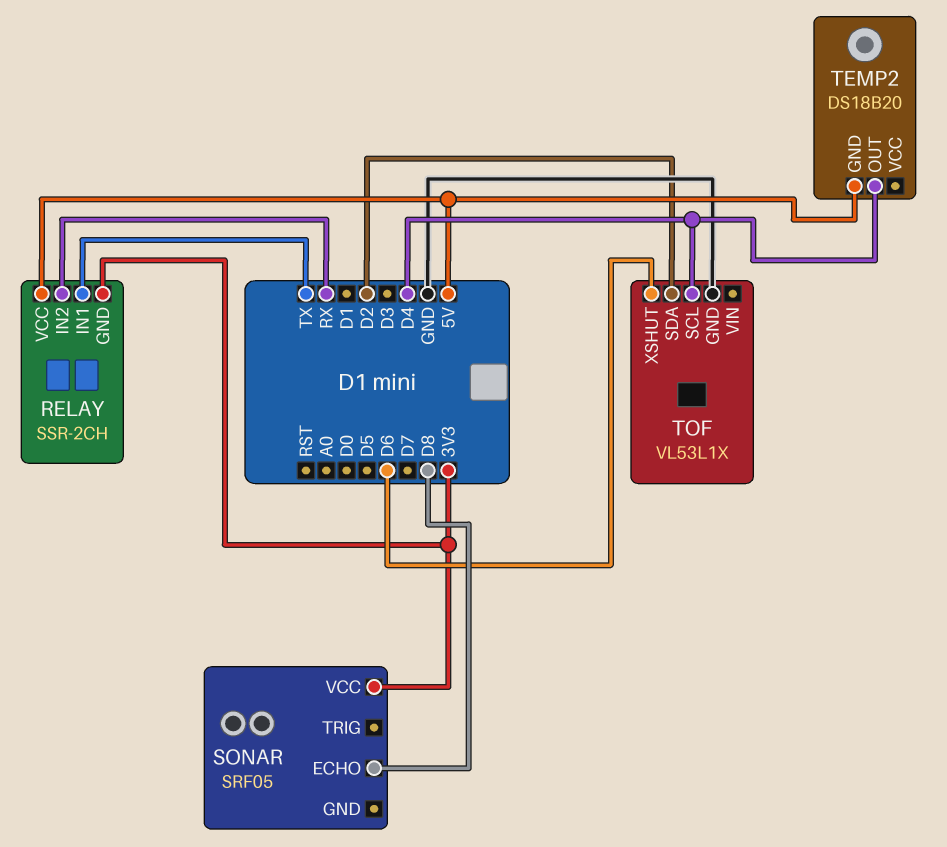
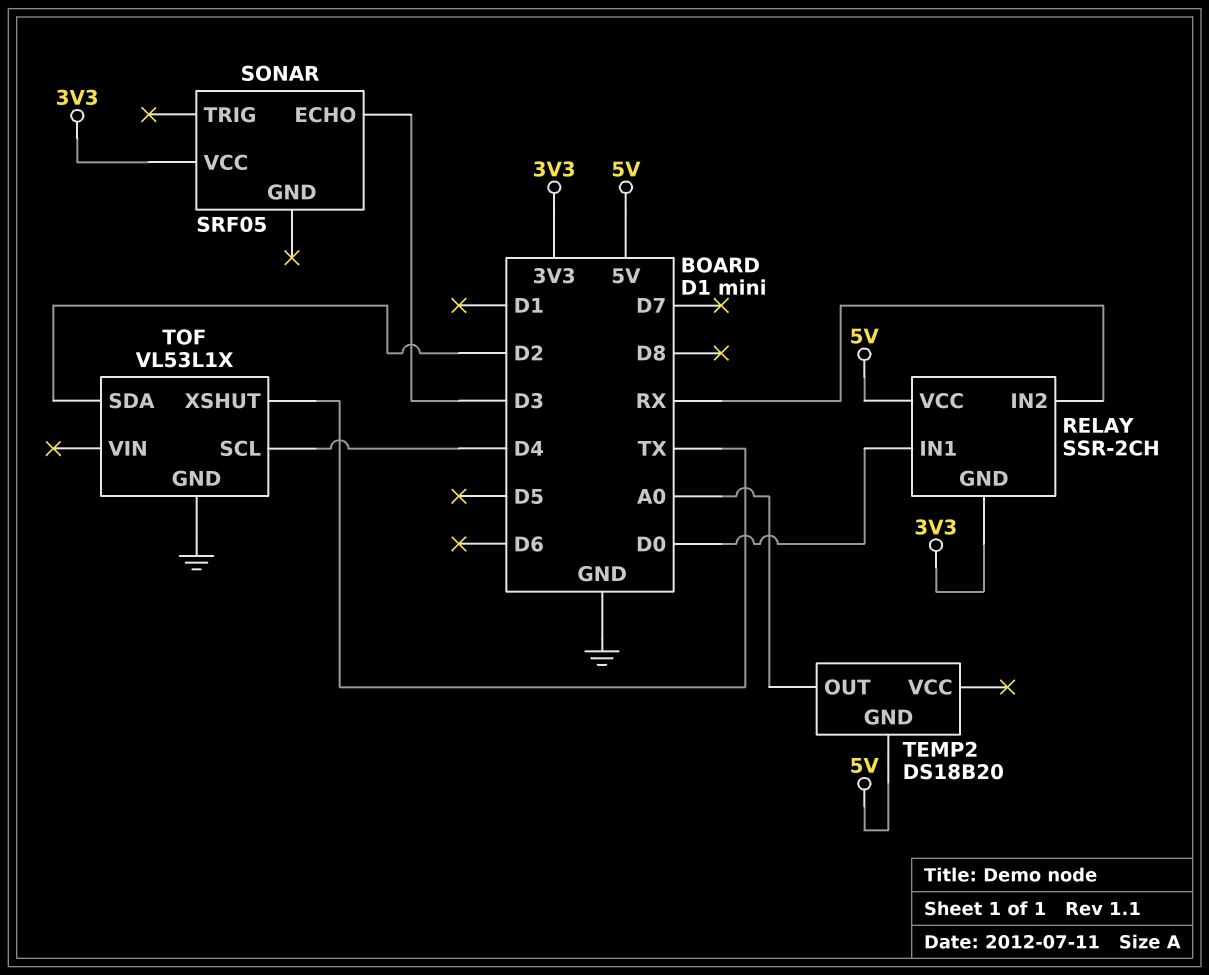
RELAY pin IN1: TX -> D0
SONAR pin ECHO: D8 -> D3
TEMP2 pin OUT: D4 -> A0
TOF pin XSHUT: D6 -> TX

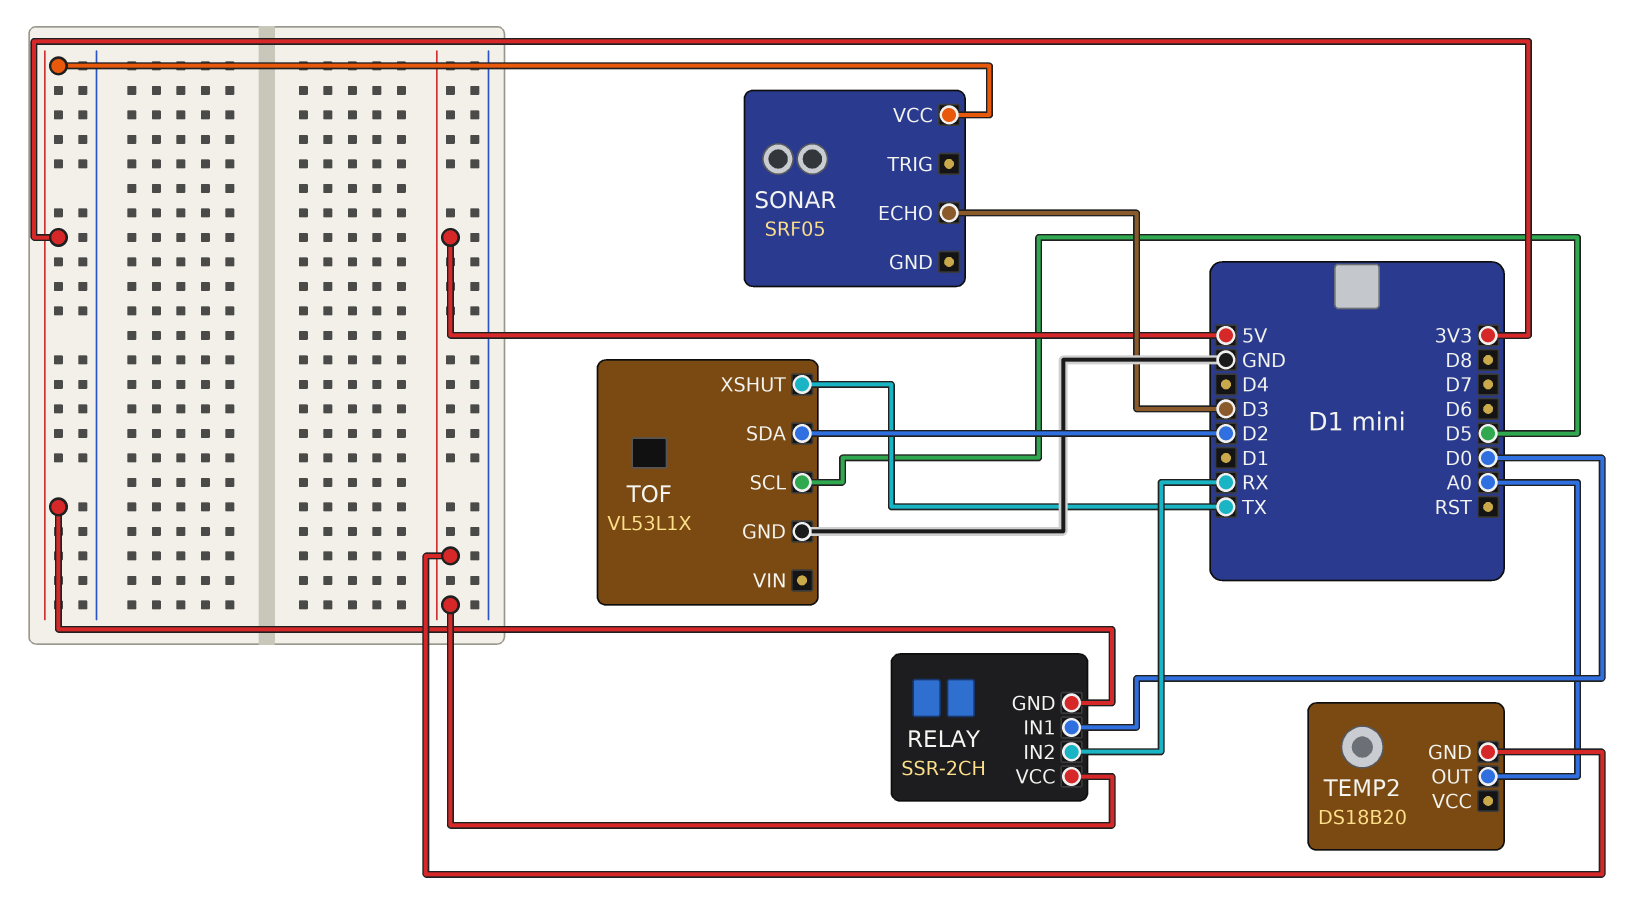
TOF pin SCL: D4 -> D5

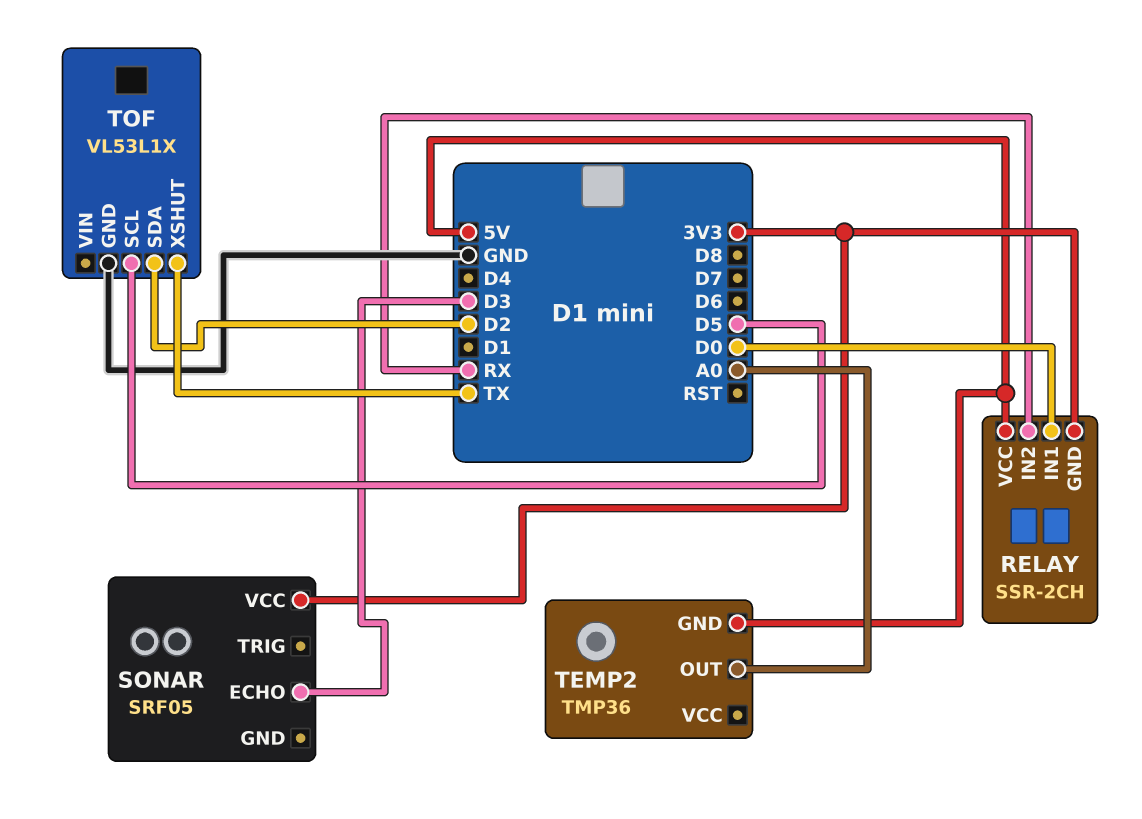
TEMP2: DS18B20 -> TMP36

